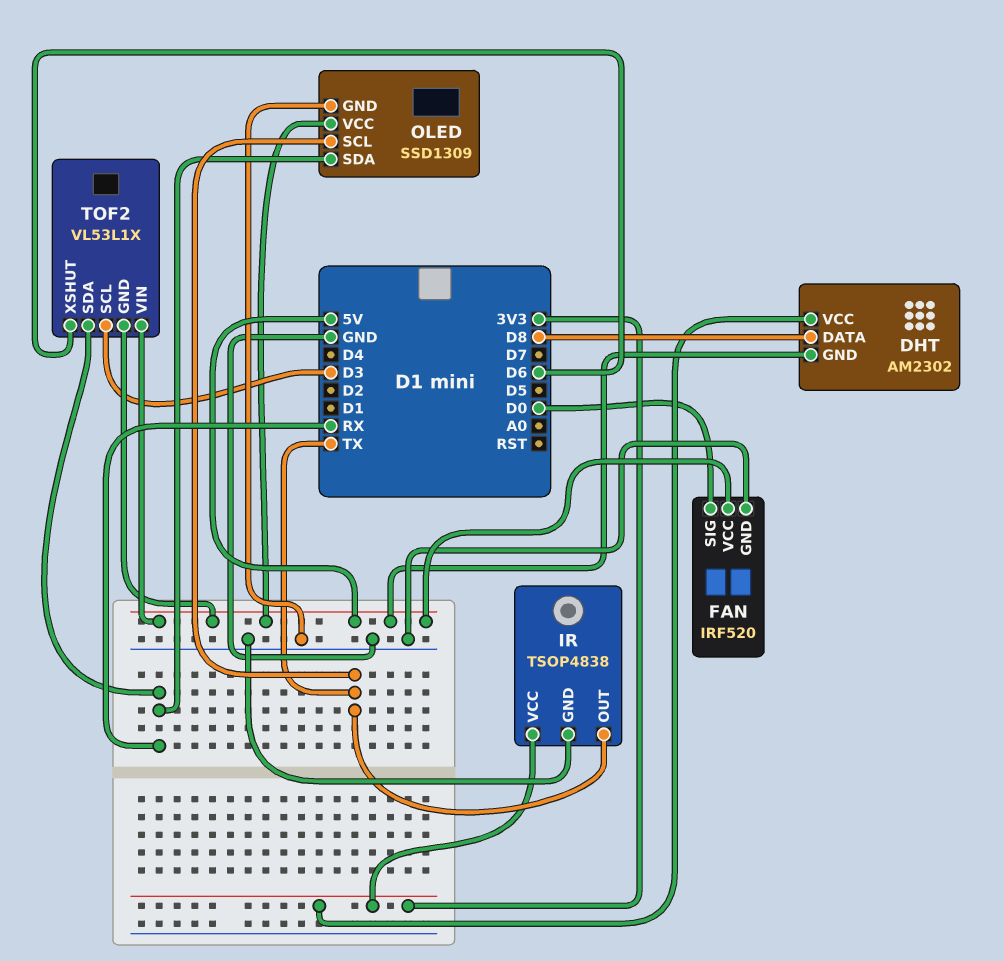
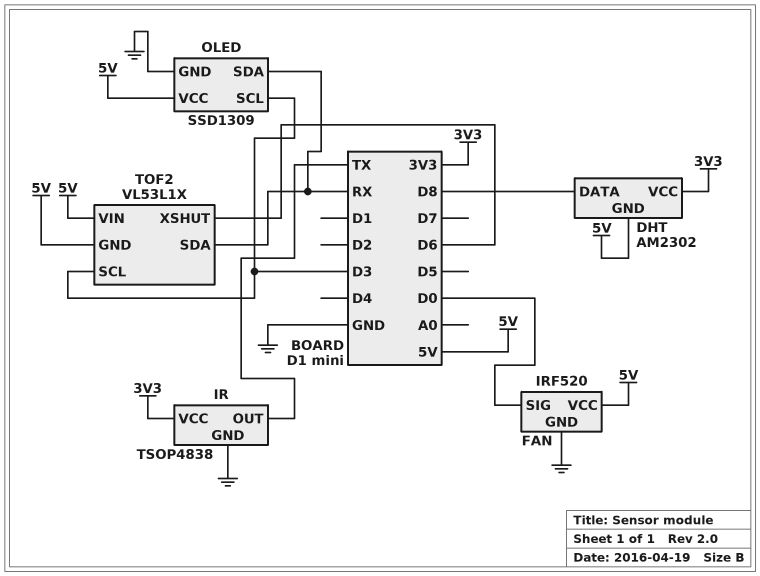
OLED pin SCL: TX -> D3

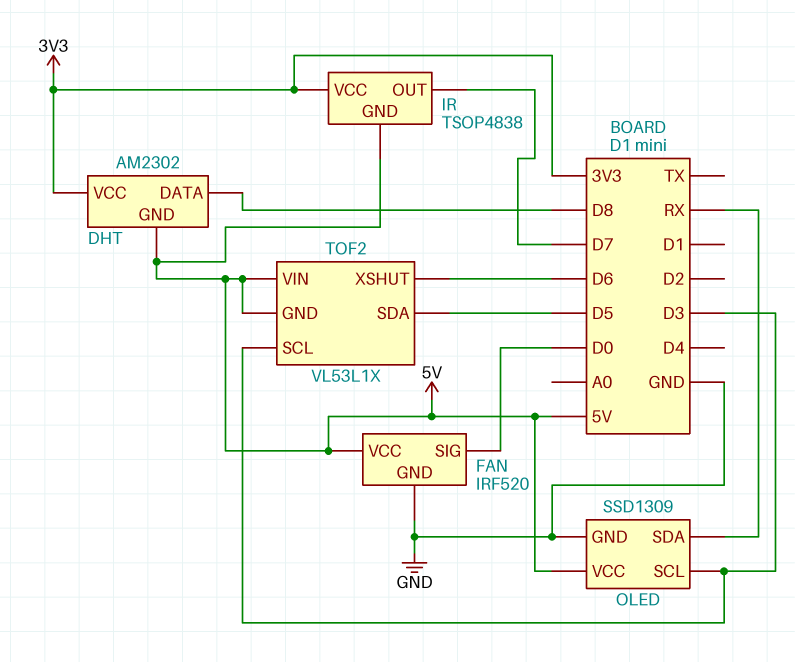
IR pin GND: GND -> 5V
IR pin OUT: TX -> D7
TOF2 pin SDA: RX -> D5

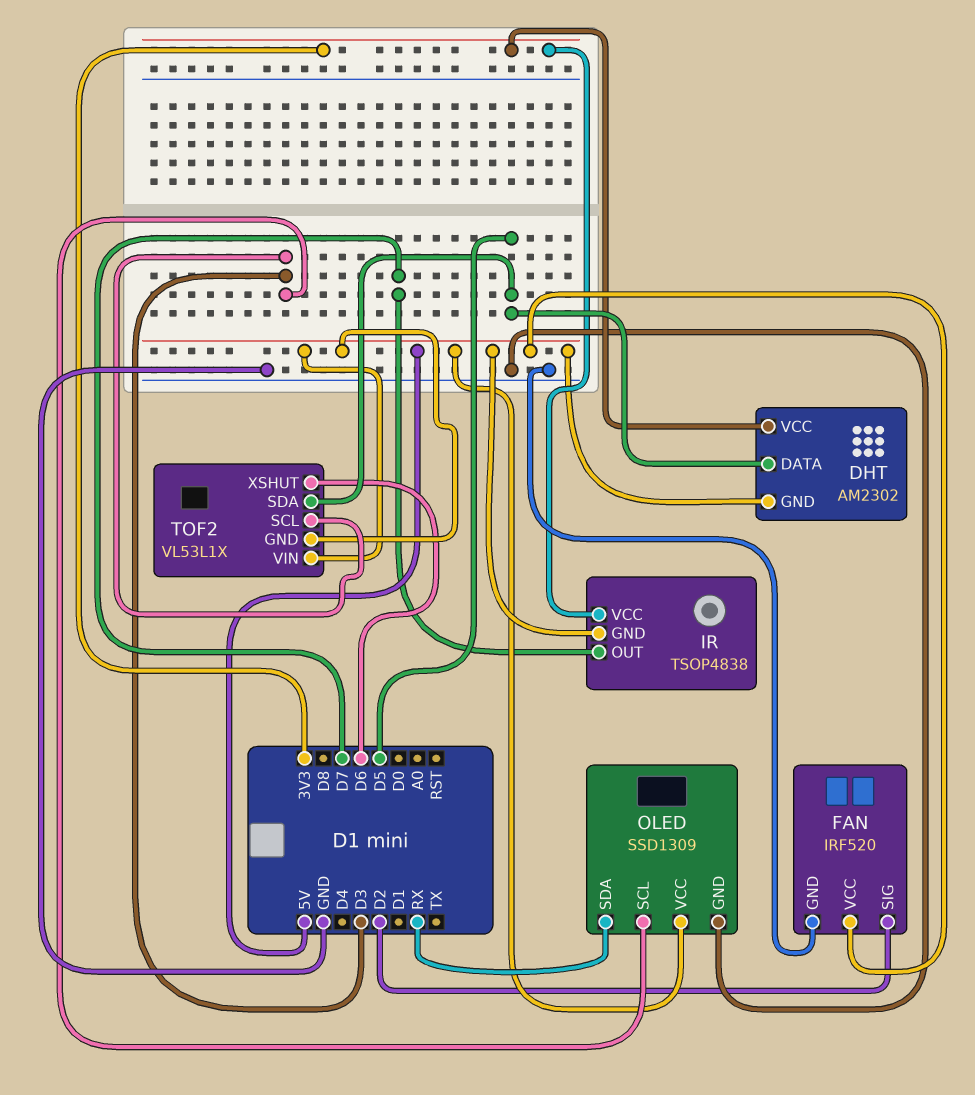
DHT pin DATA: D8 -> D5
FAN pin SIG: D0 -> D2

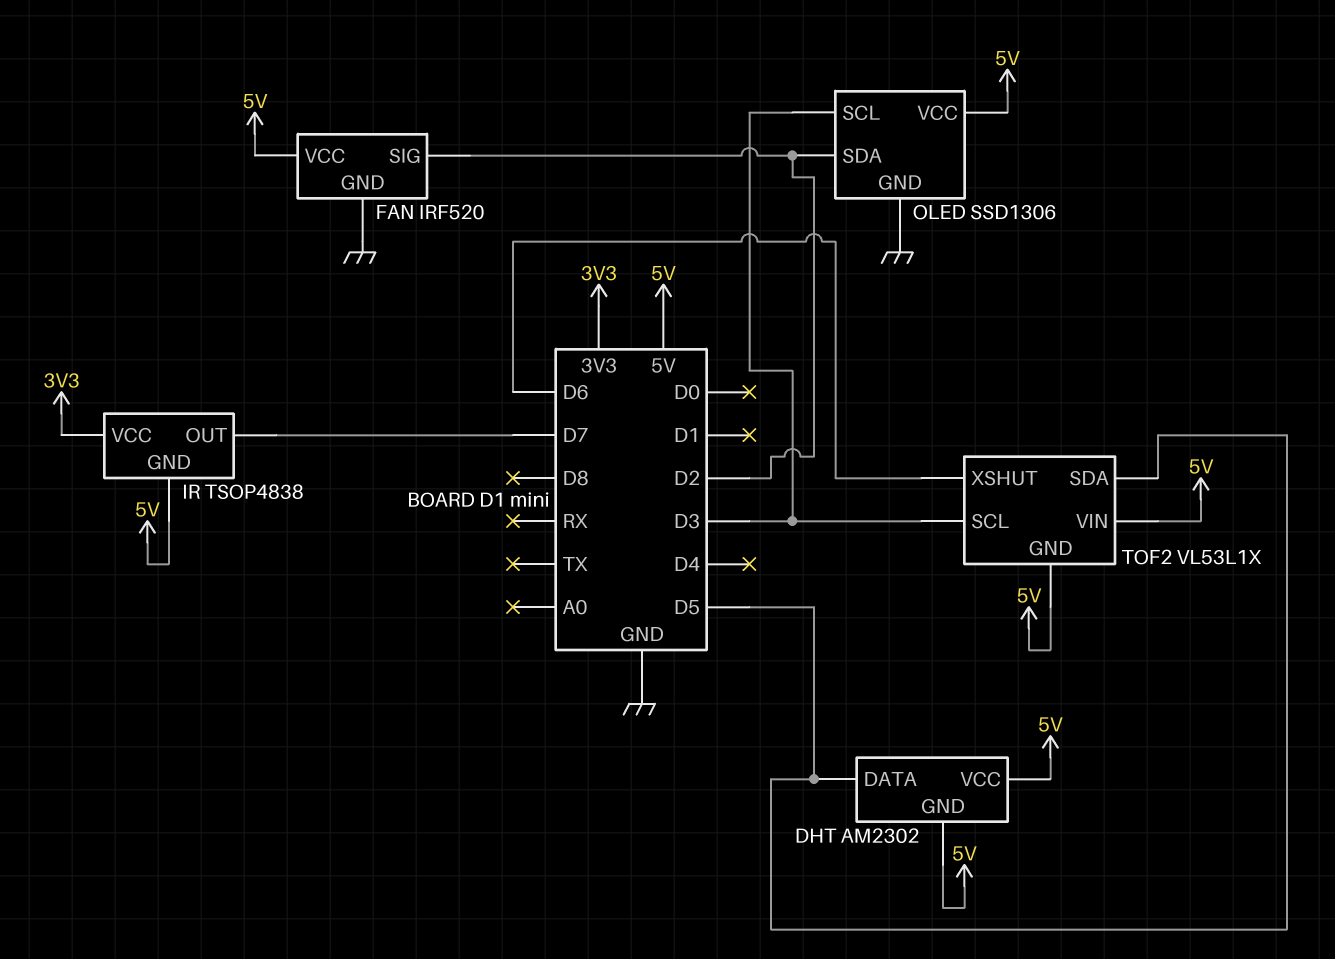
DHT pin VCC: 3V3 -> 5V
OLED: SSD1309 -> SSD1306
OLED pin SDA: RX -> D2

